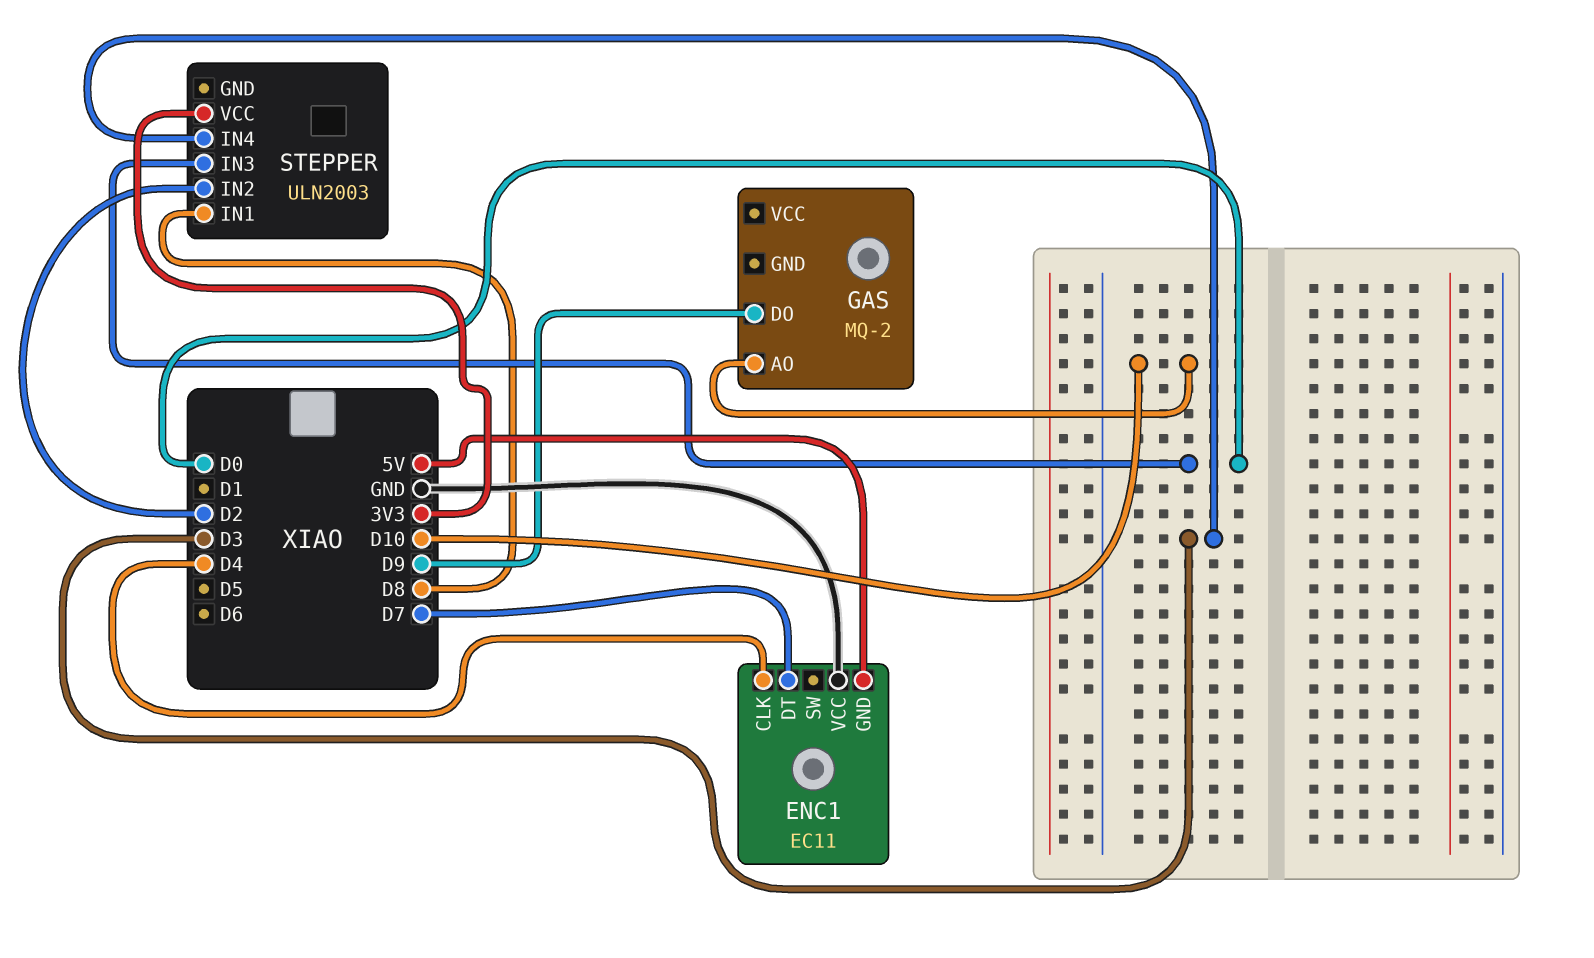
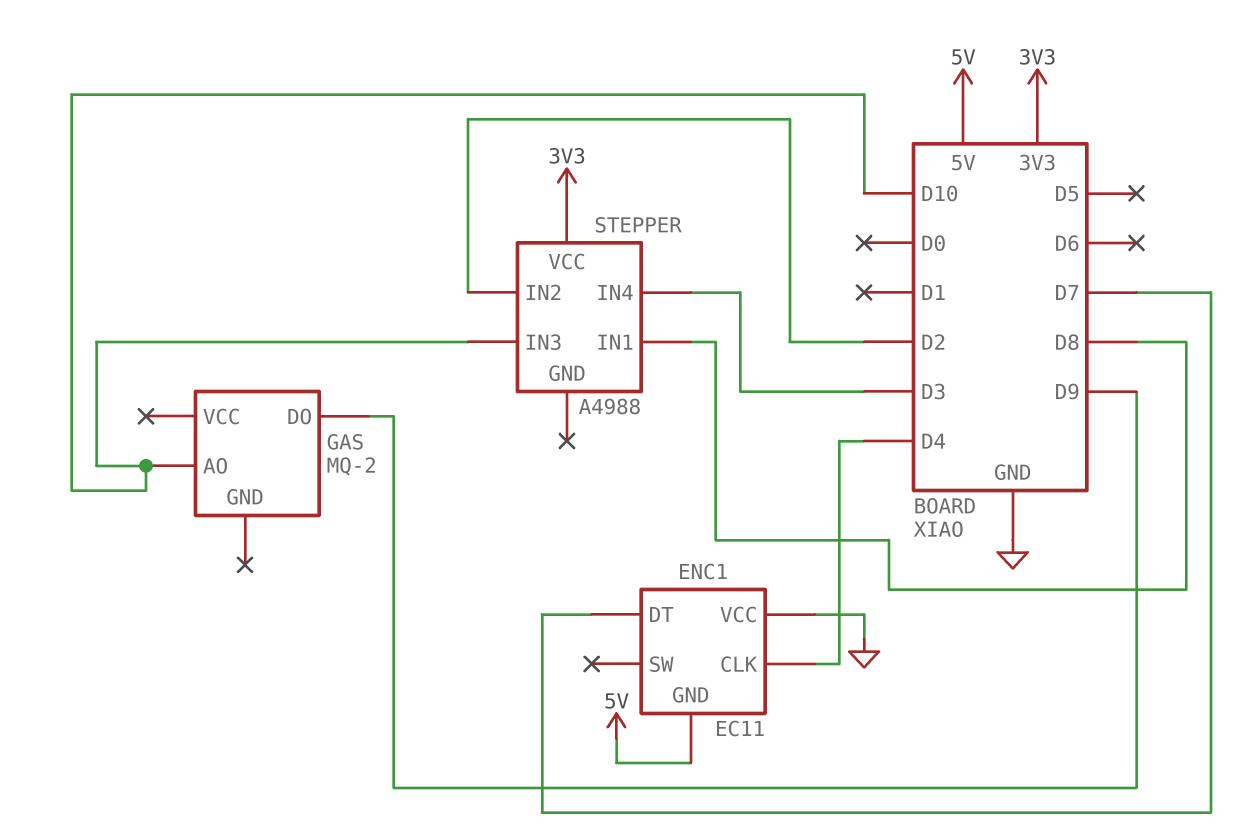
STEPPER: ULN2003 -> A4988
STEPPER pin IN3: D0 -> D10

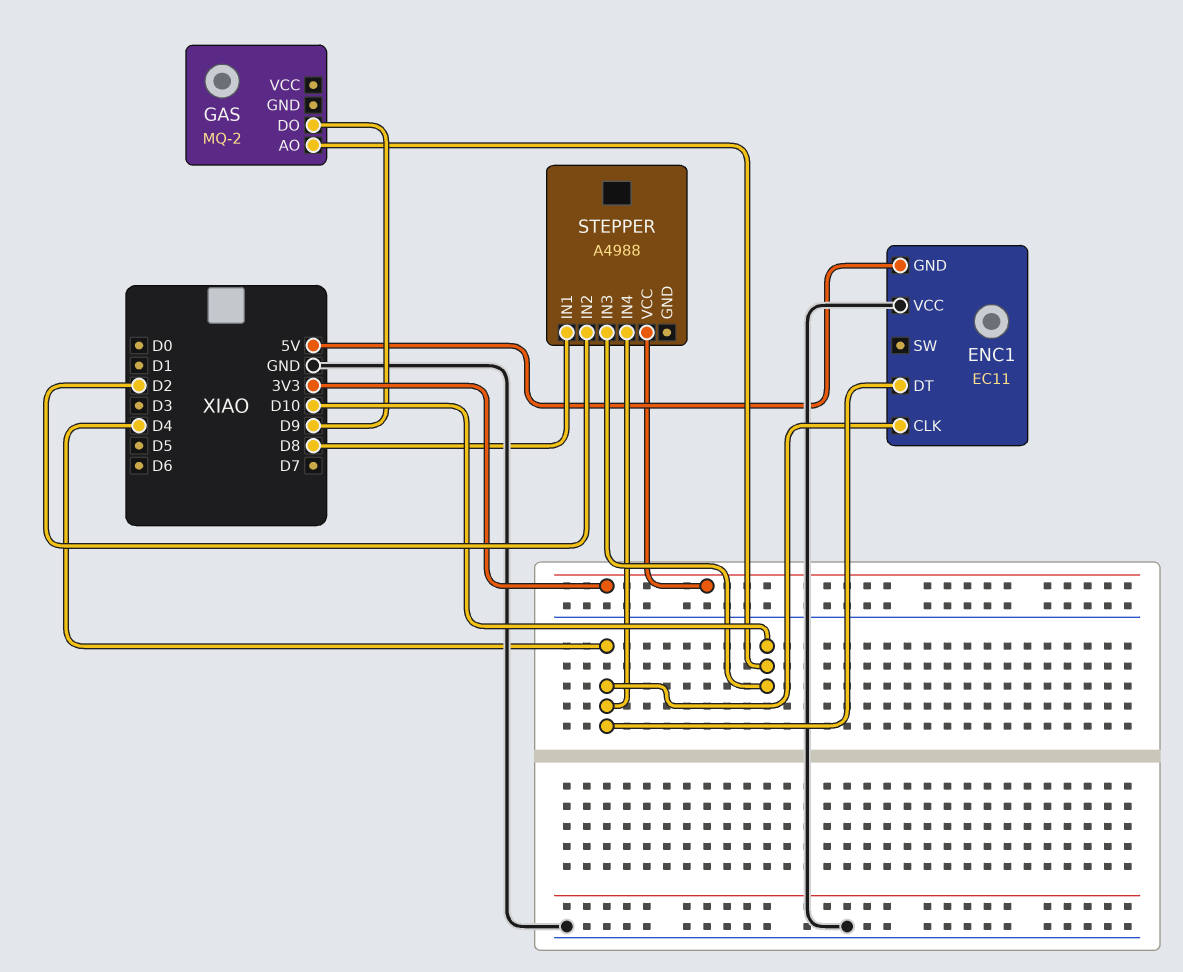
ENC1 pin DT: D7 -> D4
STEPPER pin IN4: D3 -> D4

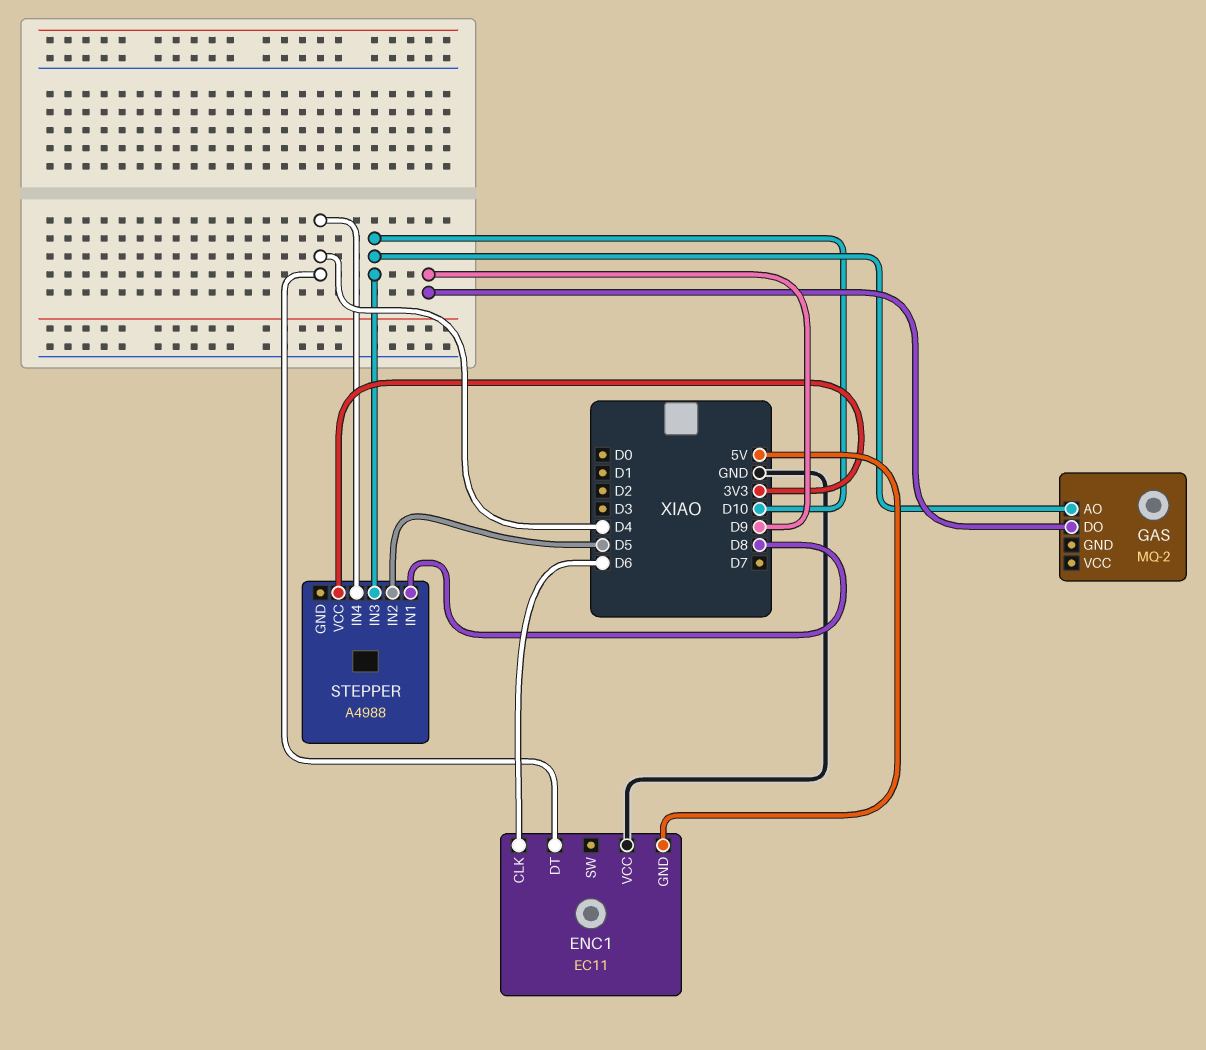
ENC1 pin CLK: D4 -> D6
STEPPER pin IN2: D2 -> D5

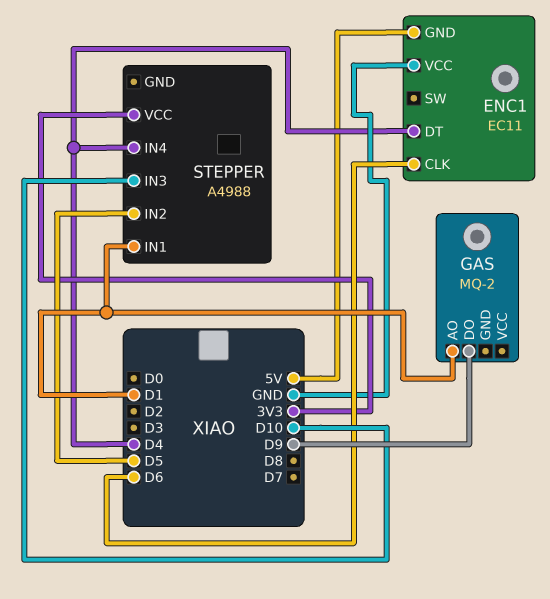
GAS pin AO: D10 -> D1
STEPPER pin IN1: D8 -> D1

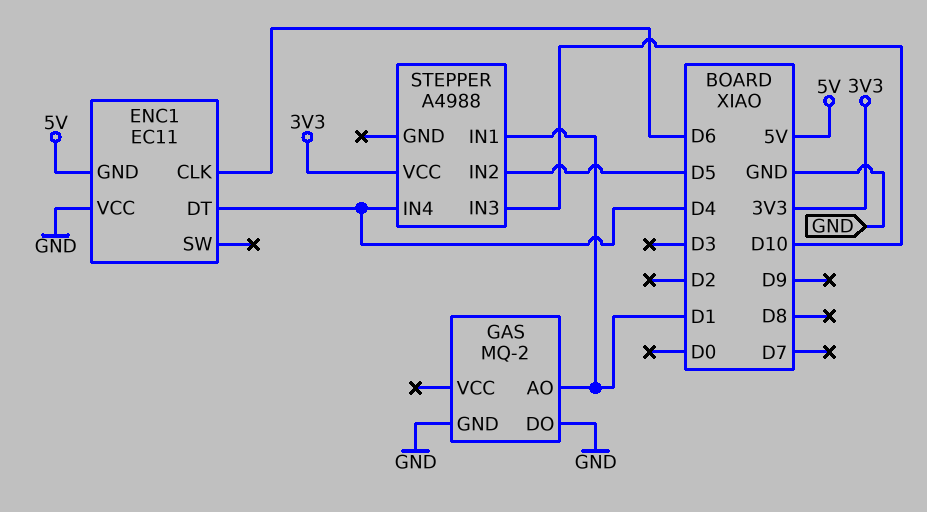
GAS pin DO: D9 -> GND
GAS pin GND: none -> GND

